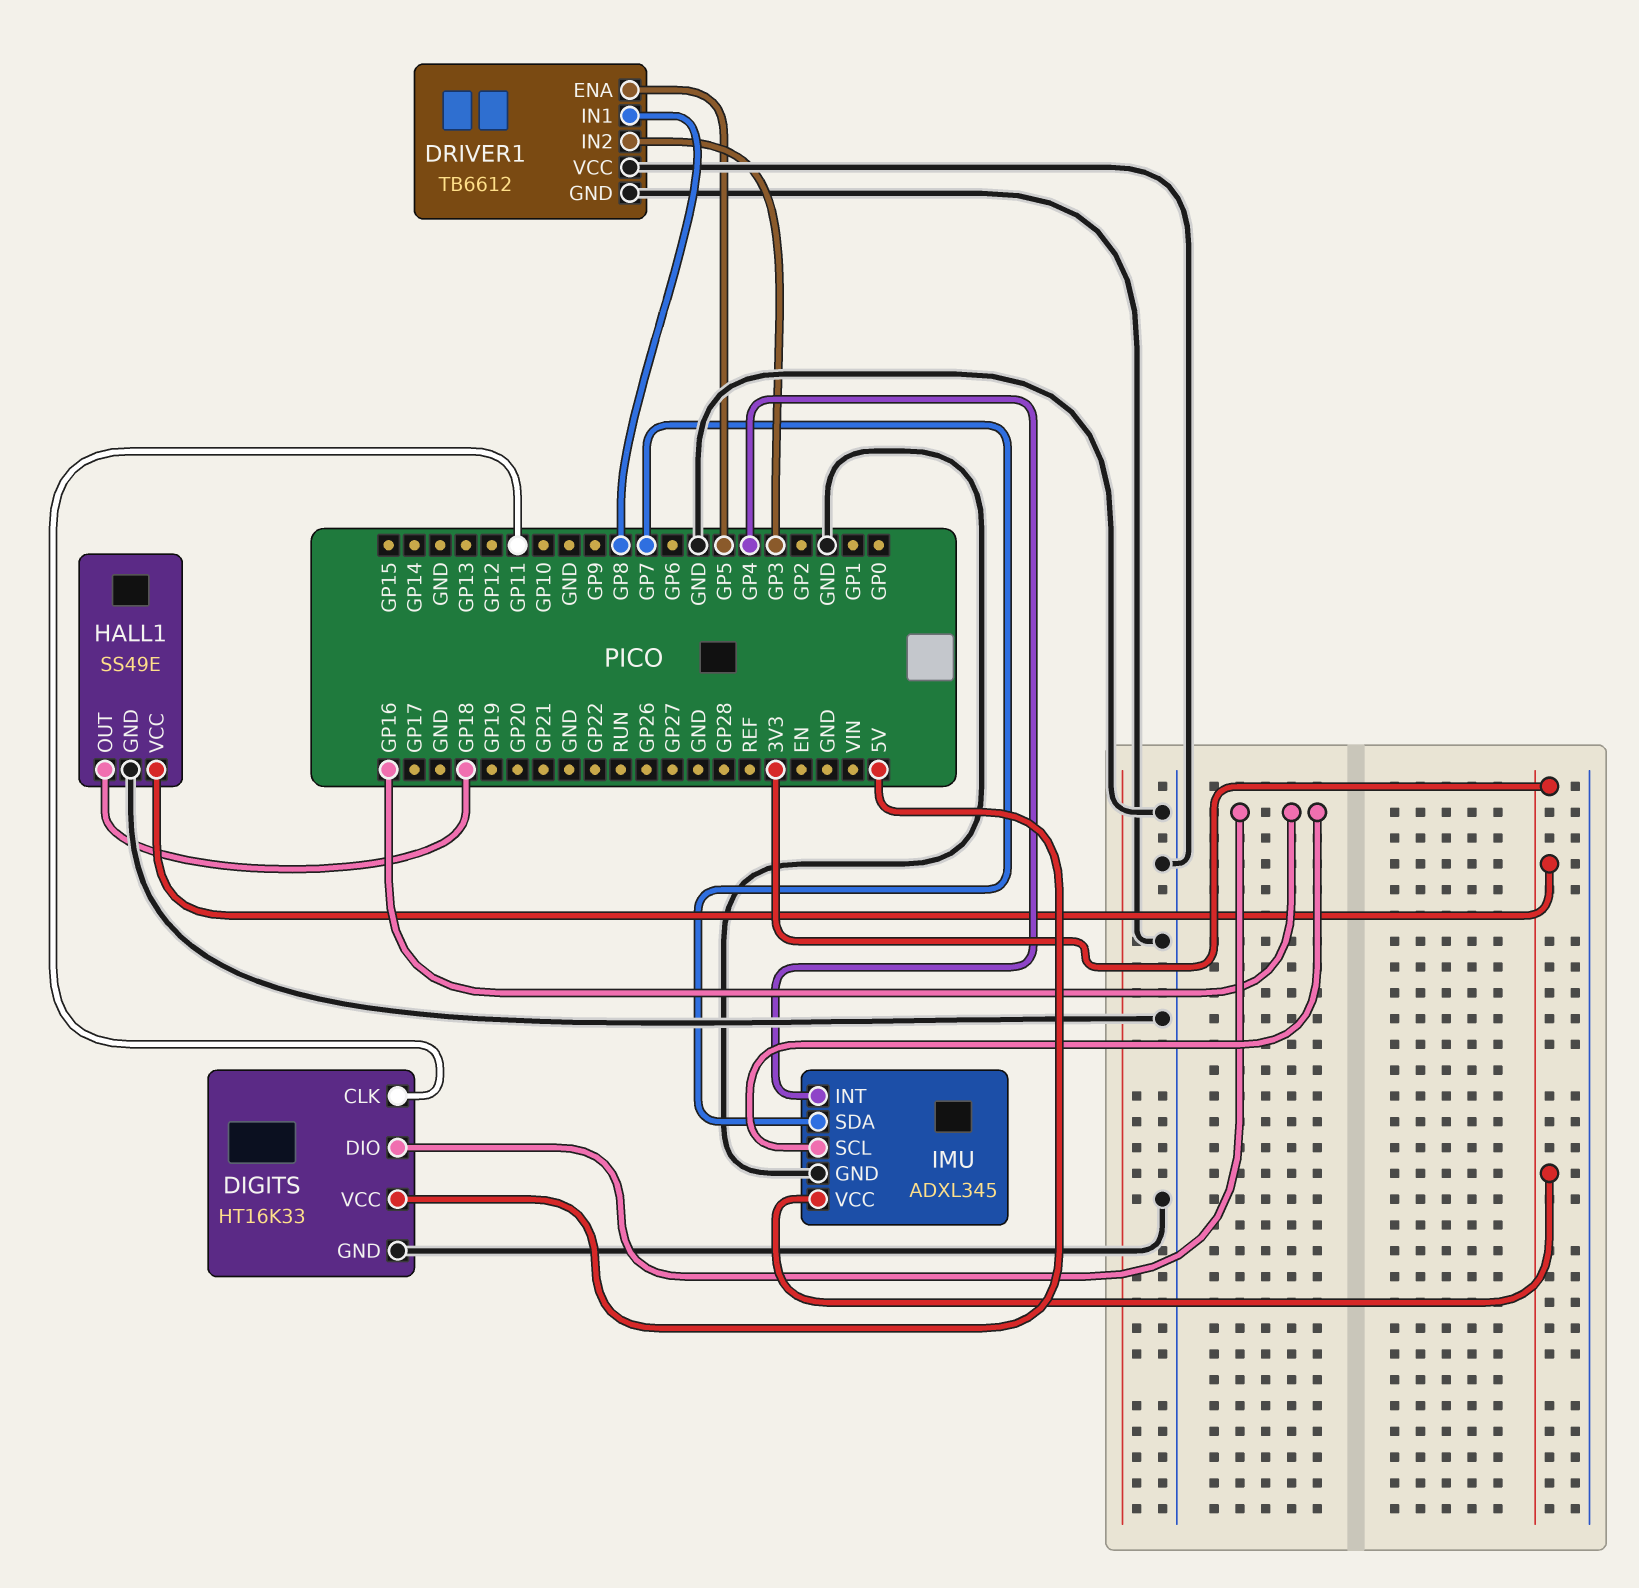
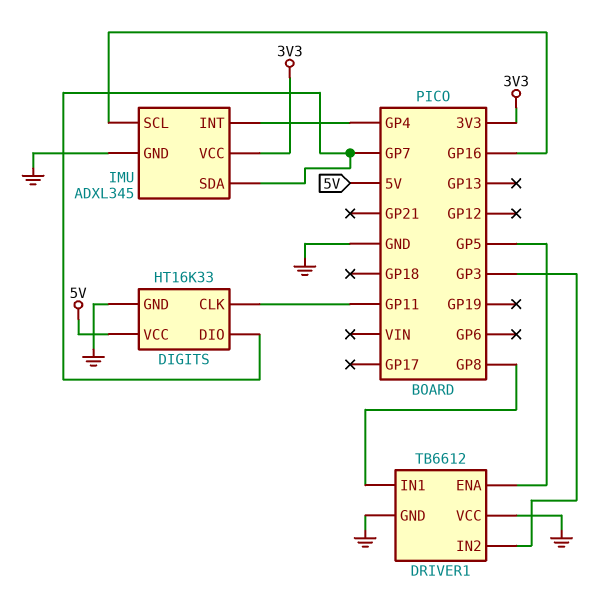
DIGITS pin DIO: GP16 -> GP7
HALL1: SS49E -> none
HALL1 pin GND: GND -> none
HALL1 pin OUT: GP18 -> none
HALL1 pin VCC: 3V3 -> none

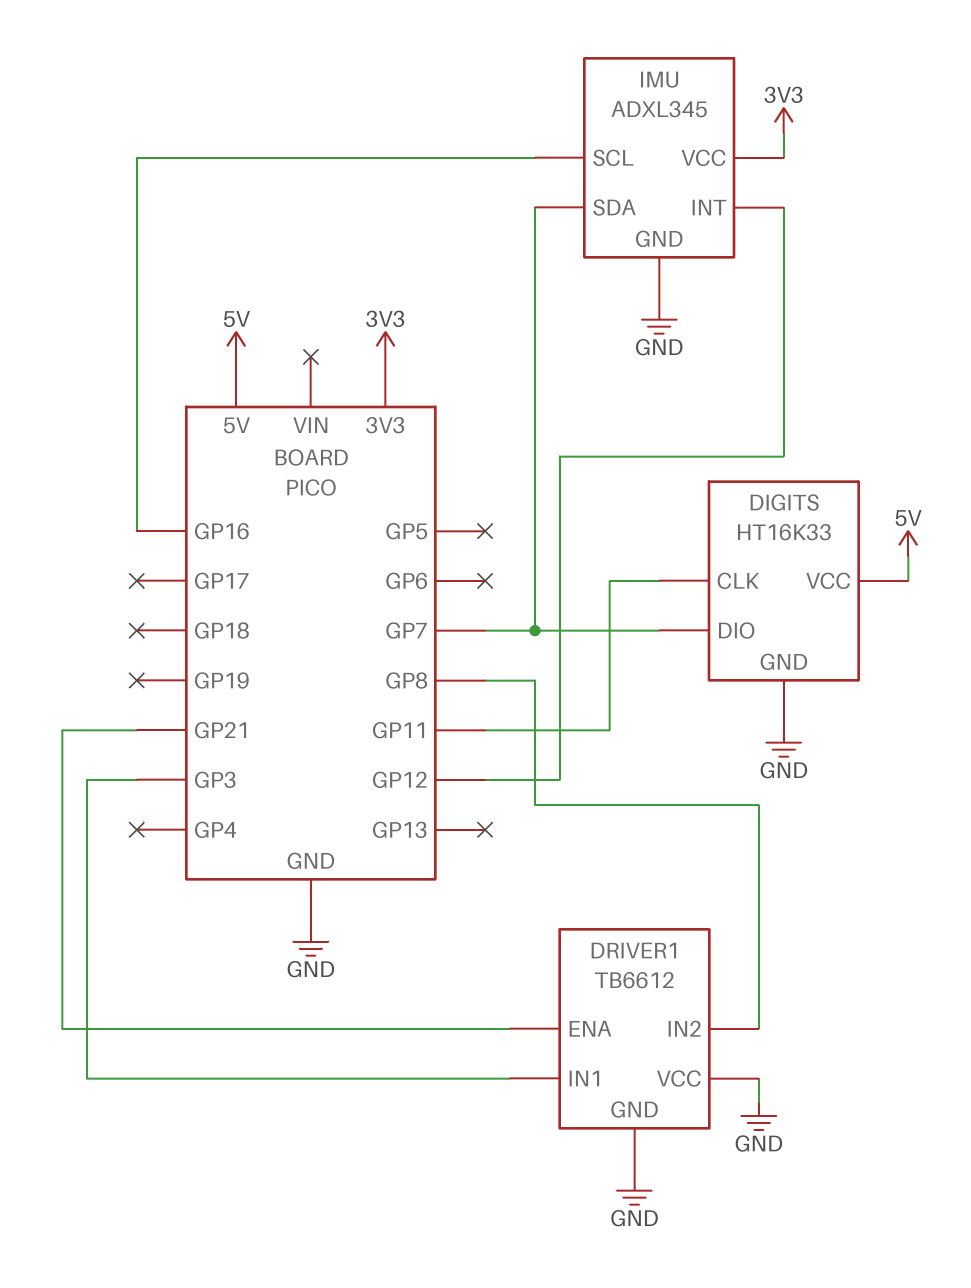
DRIVER1 pin ENA: GP5 -> GP21
DRIVER1 pin IN1: GP8 -> GP3
DRIVER1 pin IN2: GP3 -> GP8
IMU pin INT: GP4 -> GP12

